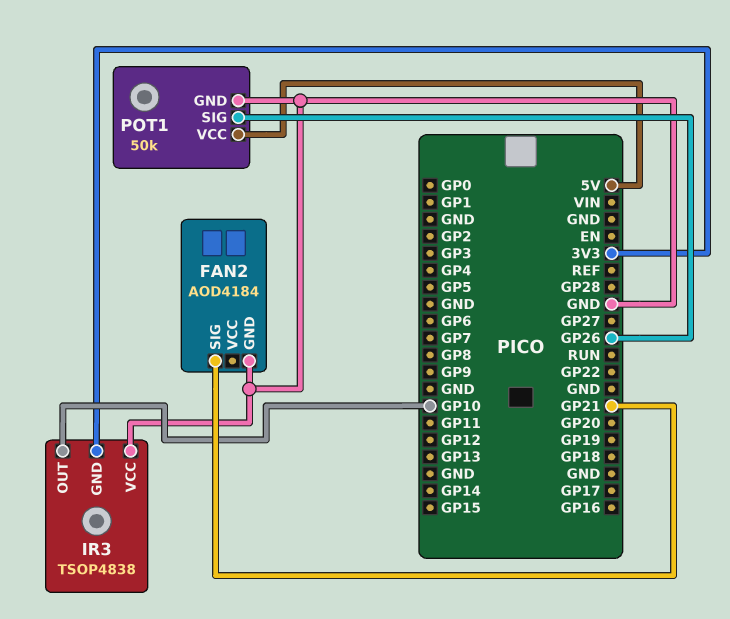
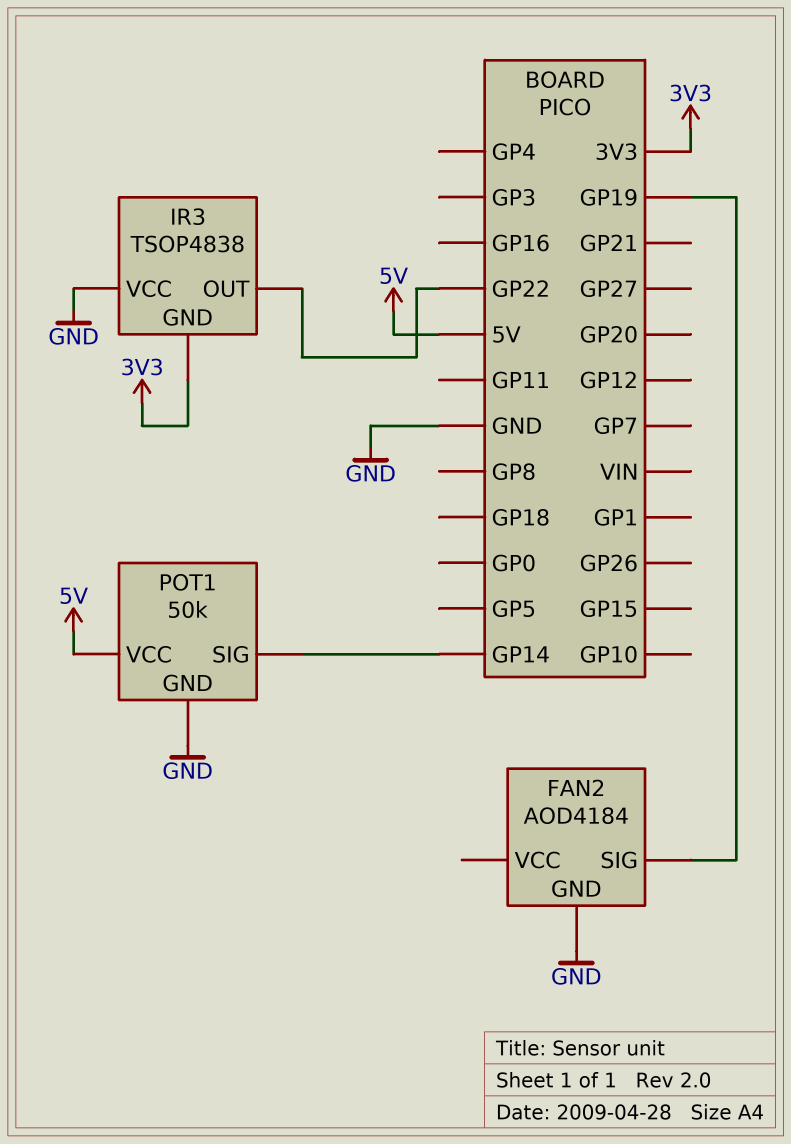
FAN2 pin SIG: GP21 -> GP19
IR3 pin OUT: GP10 -> GP22
POT1 pin SIG: GP26 -> GP14

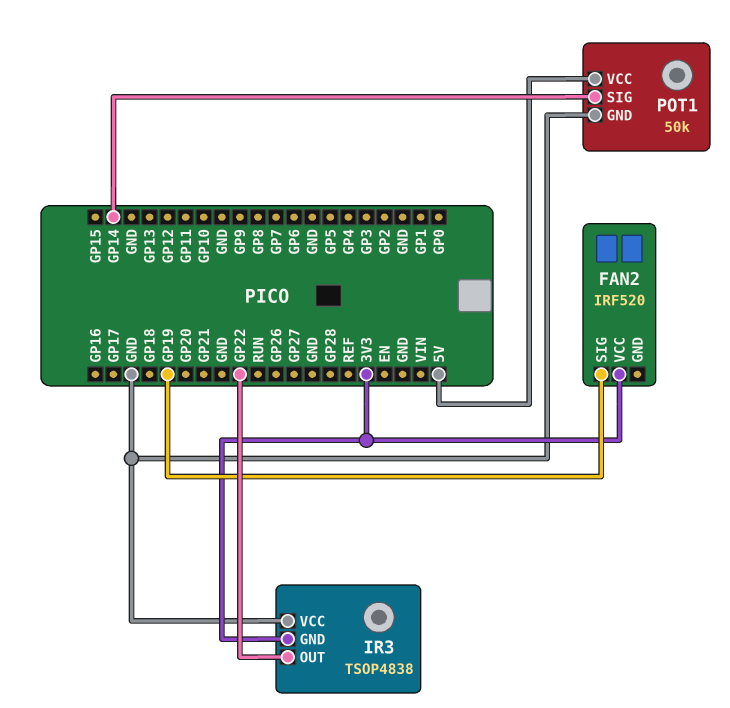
FAN2: AOD4184 -> IRF520
FAN2 pin GND: GND -> none
FAN2 pin VCC: none -> 3V3

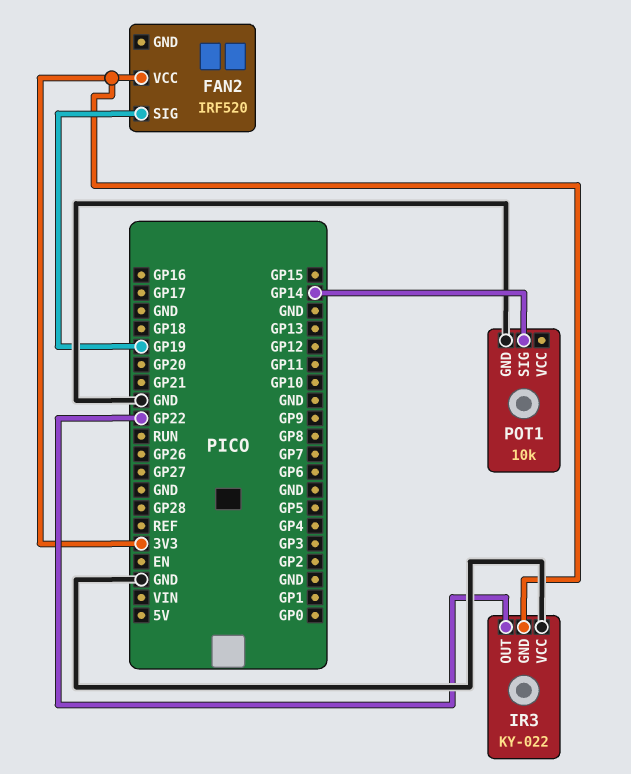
IR3: TSOP4838 -> KY-022
POT1: 50k -> 10k
POT1 pin VCC: 5V -> none

